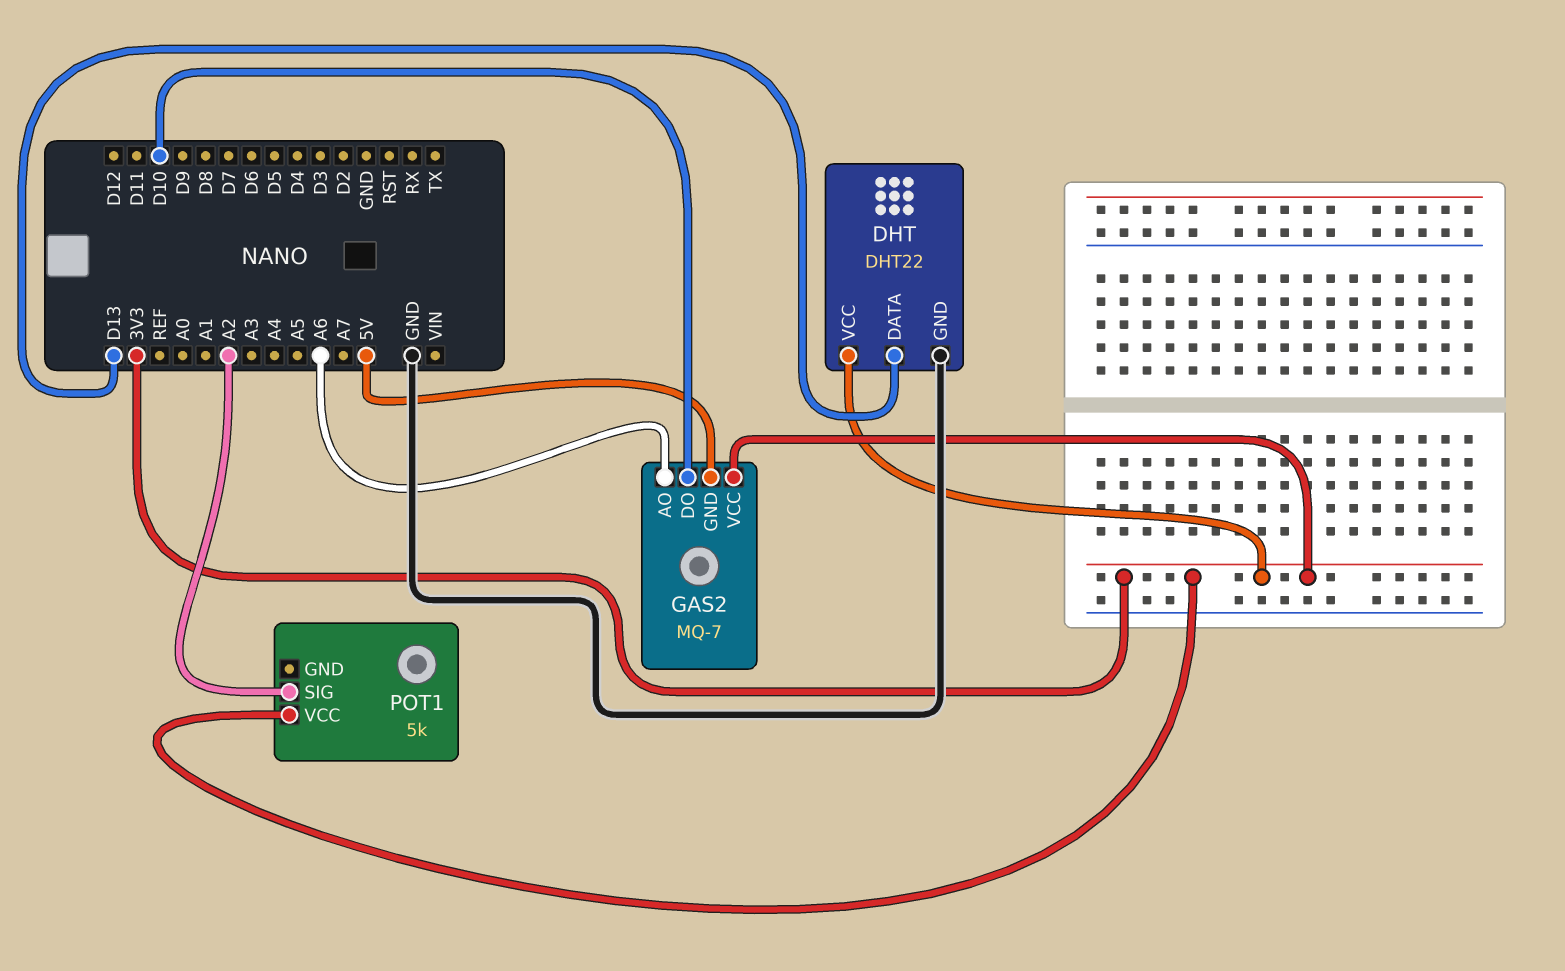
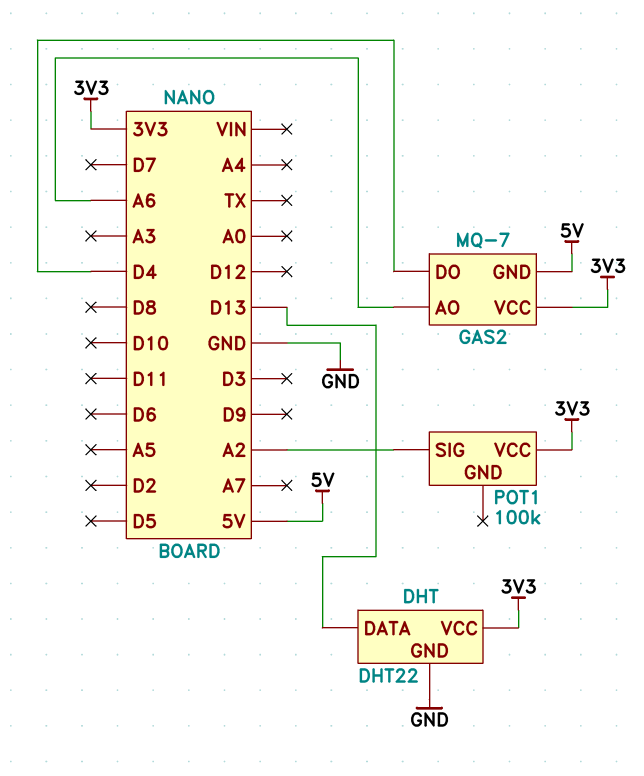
GAS2 pin DO: D10 -> D4
POT1: 5k -> 100k

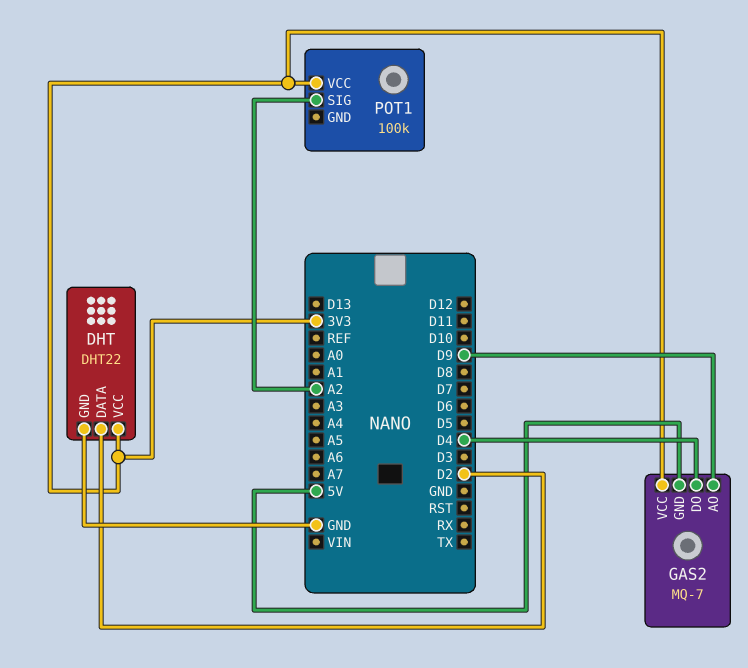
DHT pin DATA: D13 -> D2
GAS2 pin AO: A6 -> D9

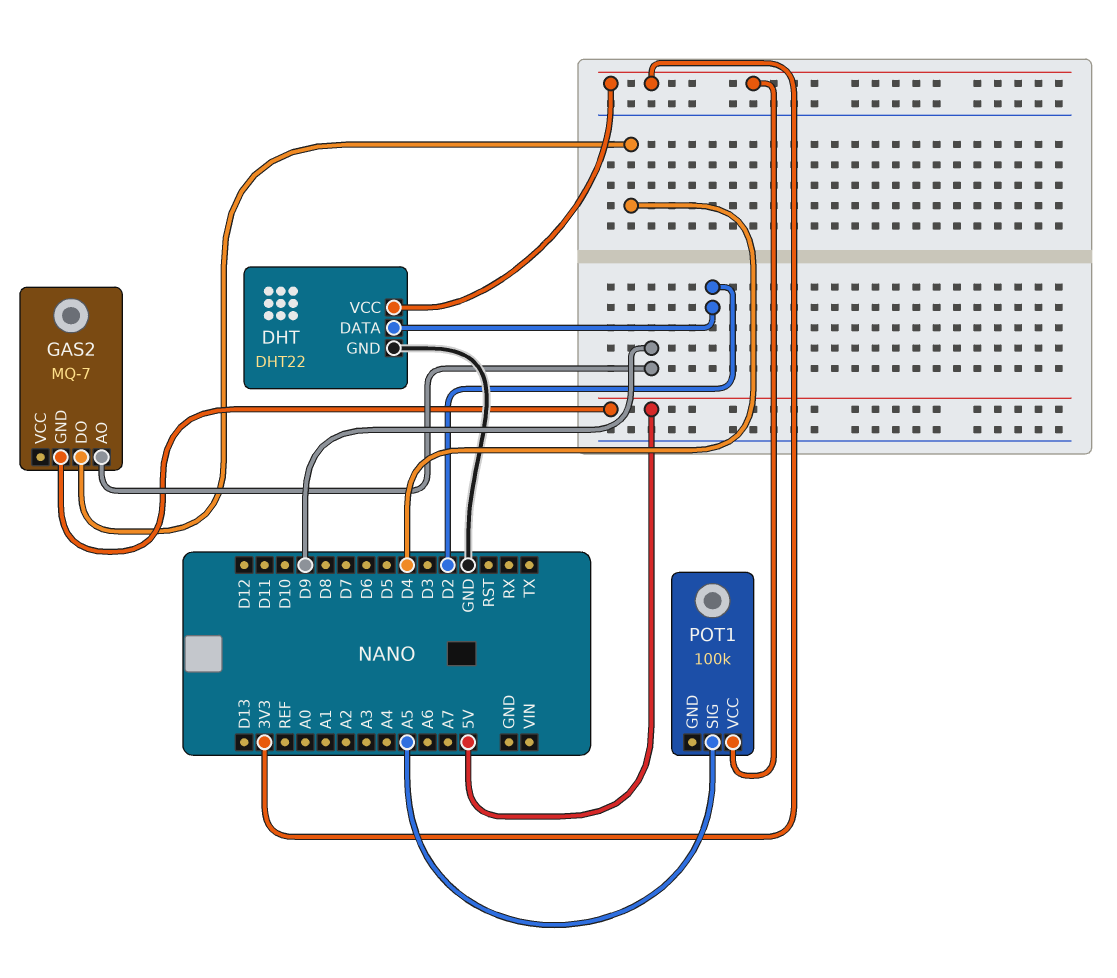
GAS2 pin VCC: 3V3 -> none
POT1 pin SIG: A2 -> A5

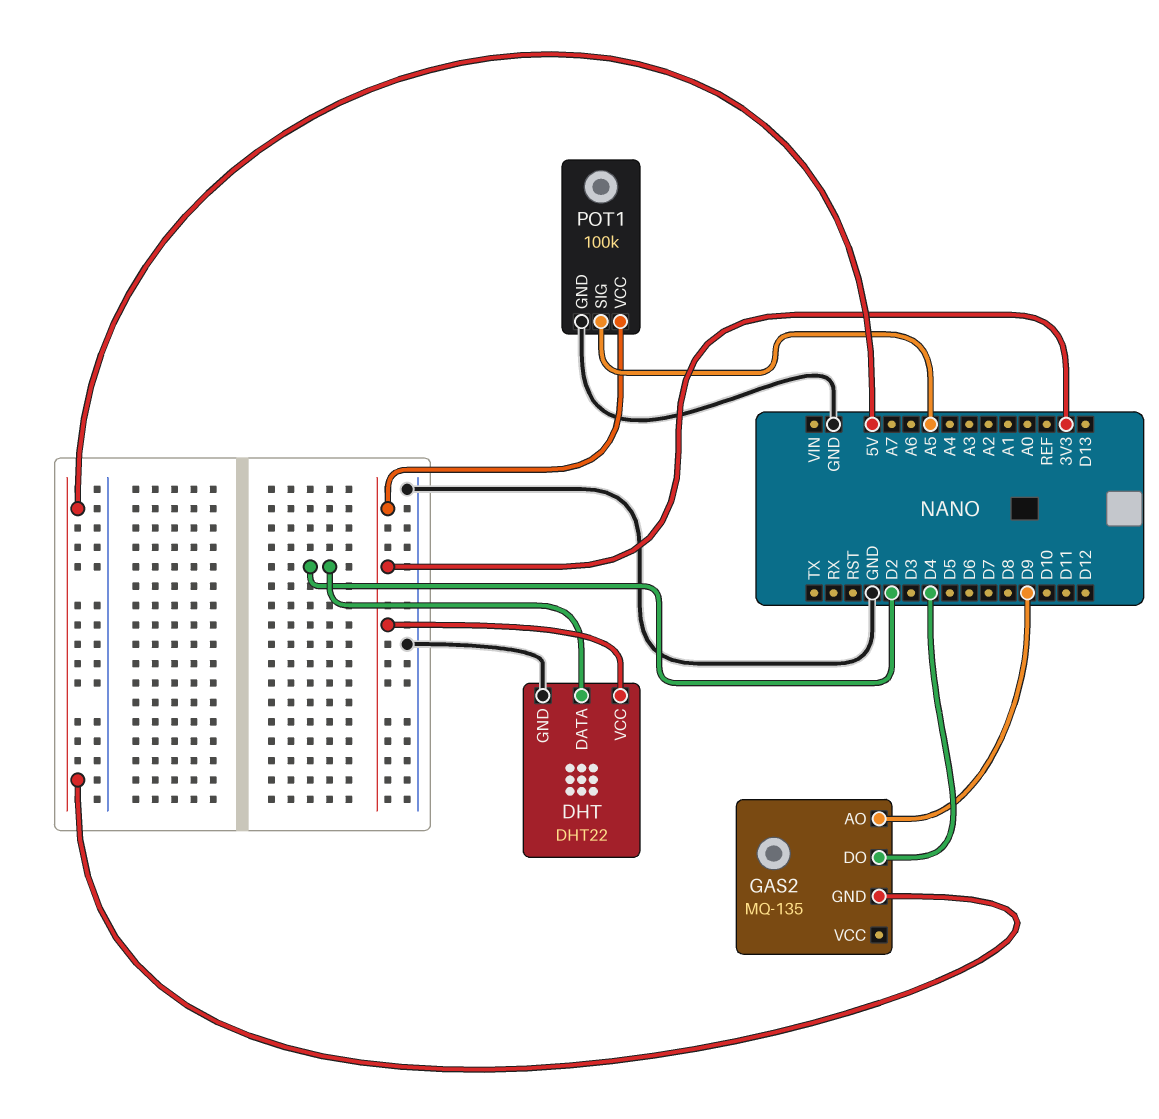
GAS2: MQ-7 -> MQ-135
POT1 pin GND: none -> GND

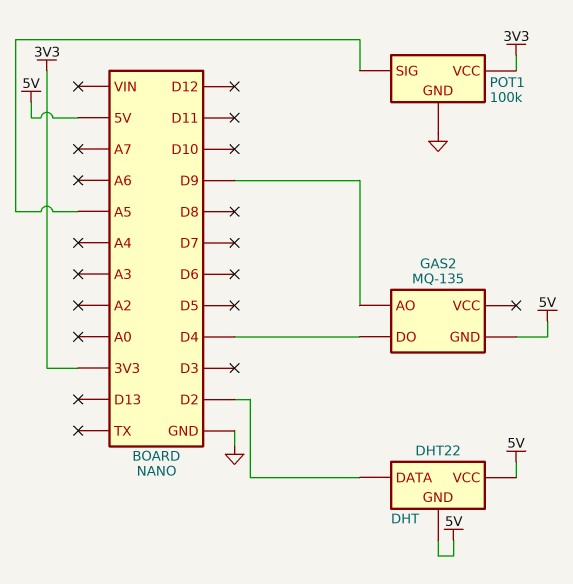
DHT pin GND: GND -> 5V
DHT pin VCC: 3V3 -> 5V

